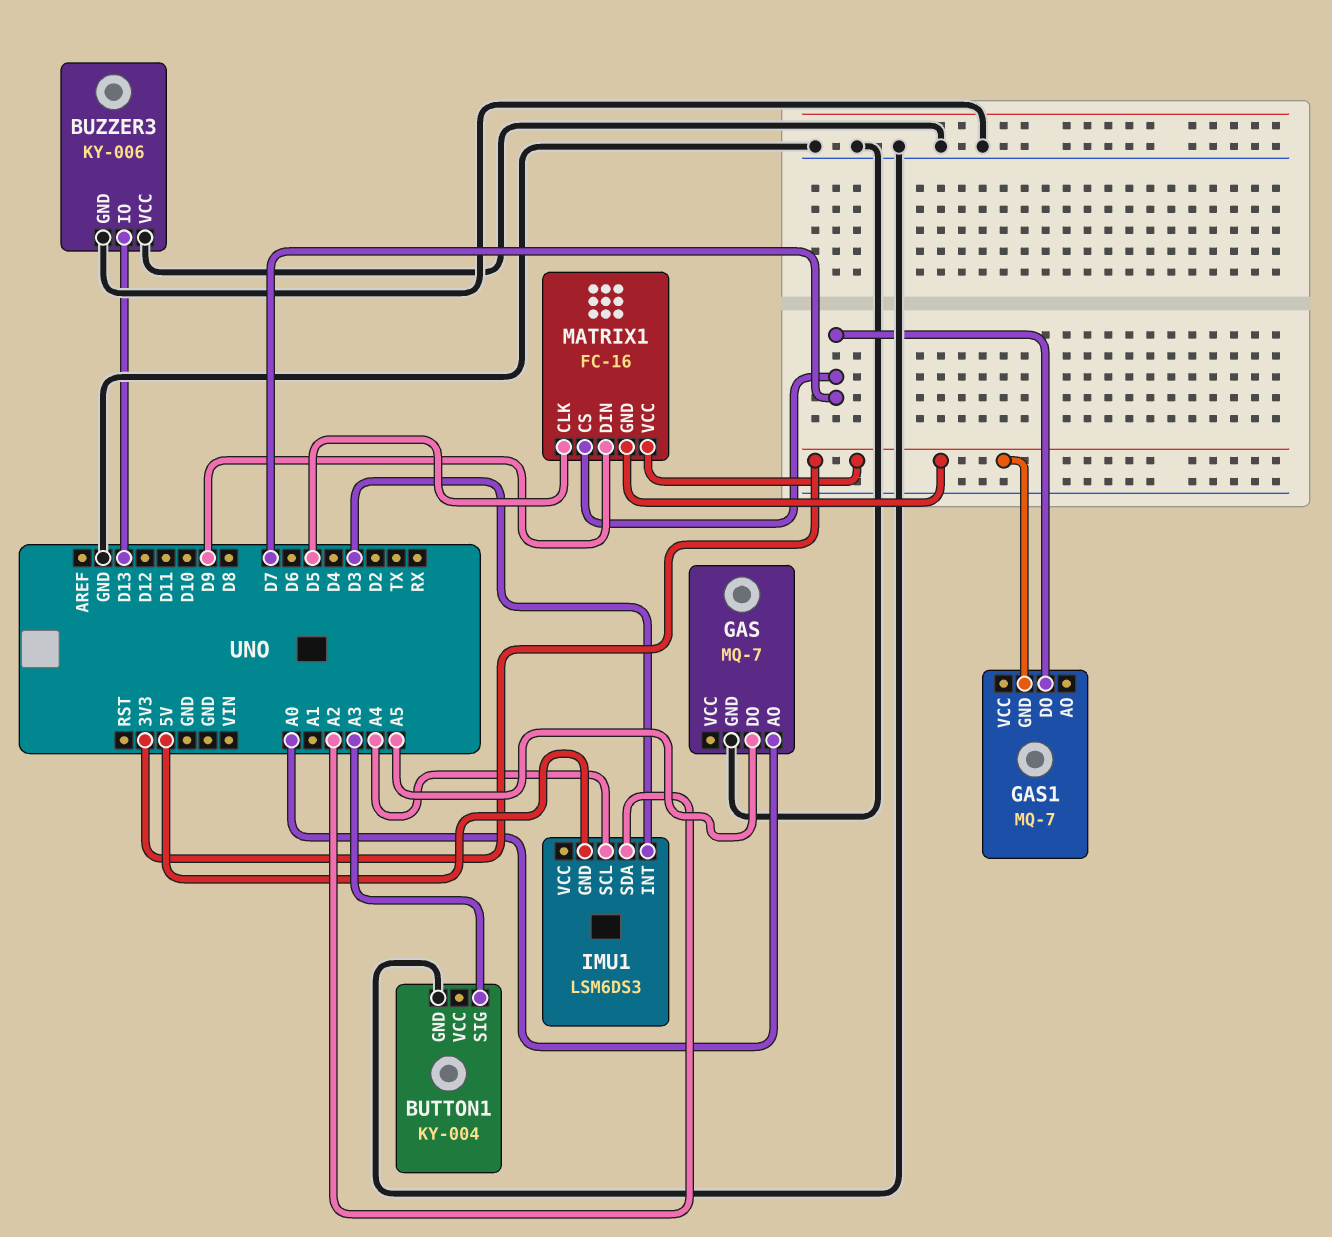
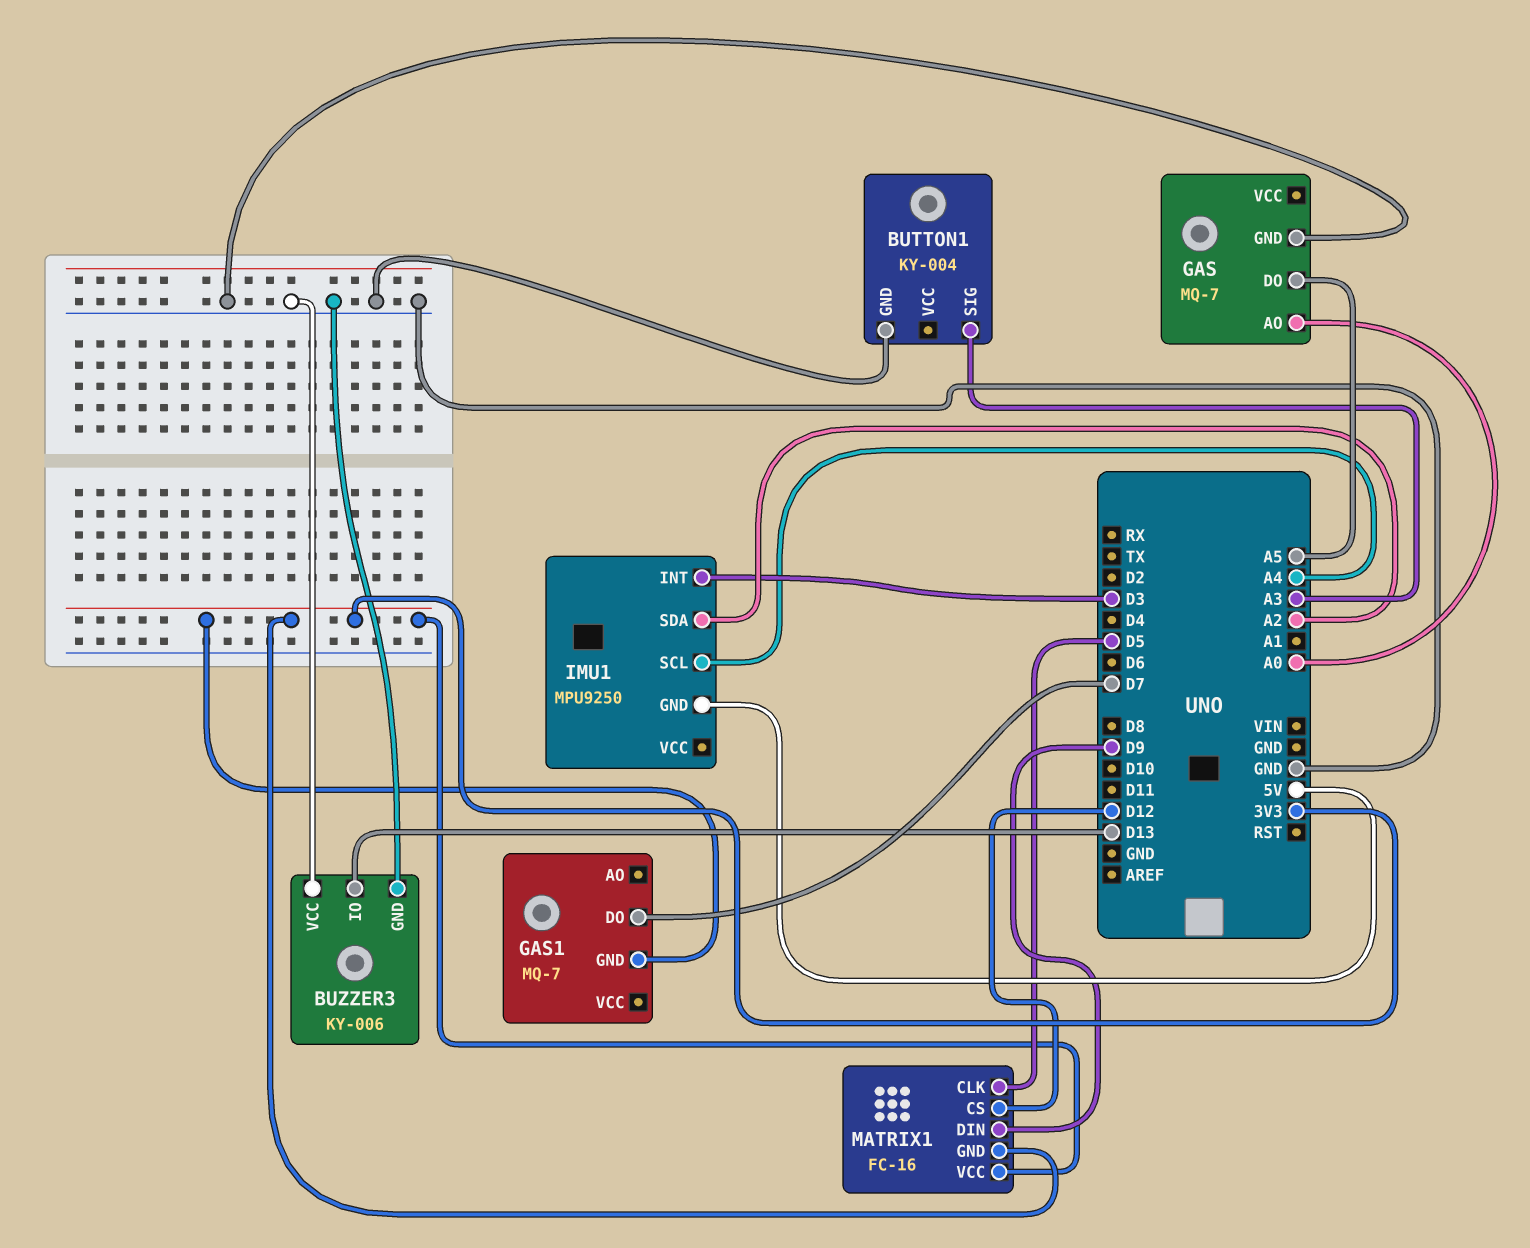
IMU1: LSM6DS3 -> MPU9250
MATRIX1 pin CS: D7 -> D12

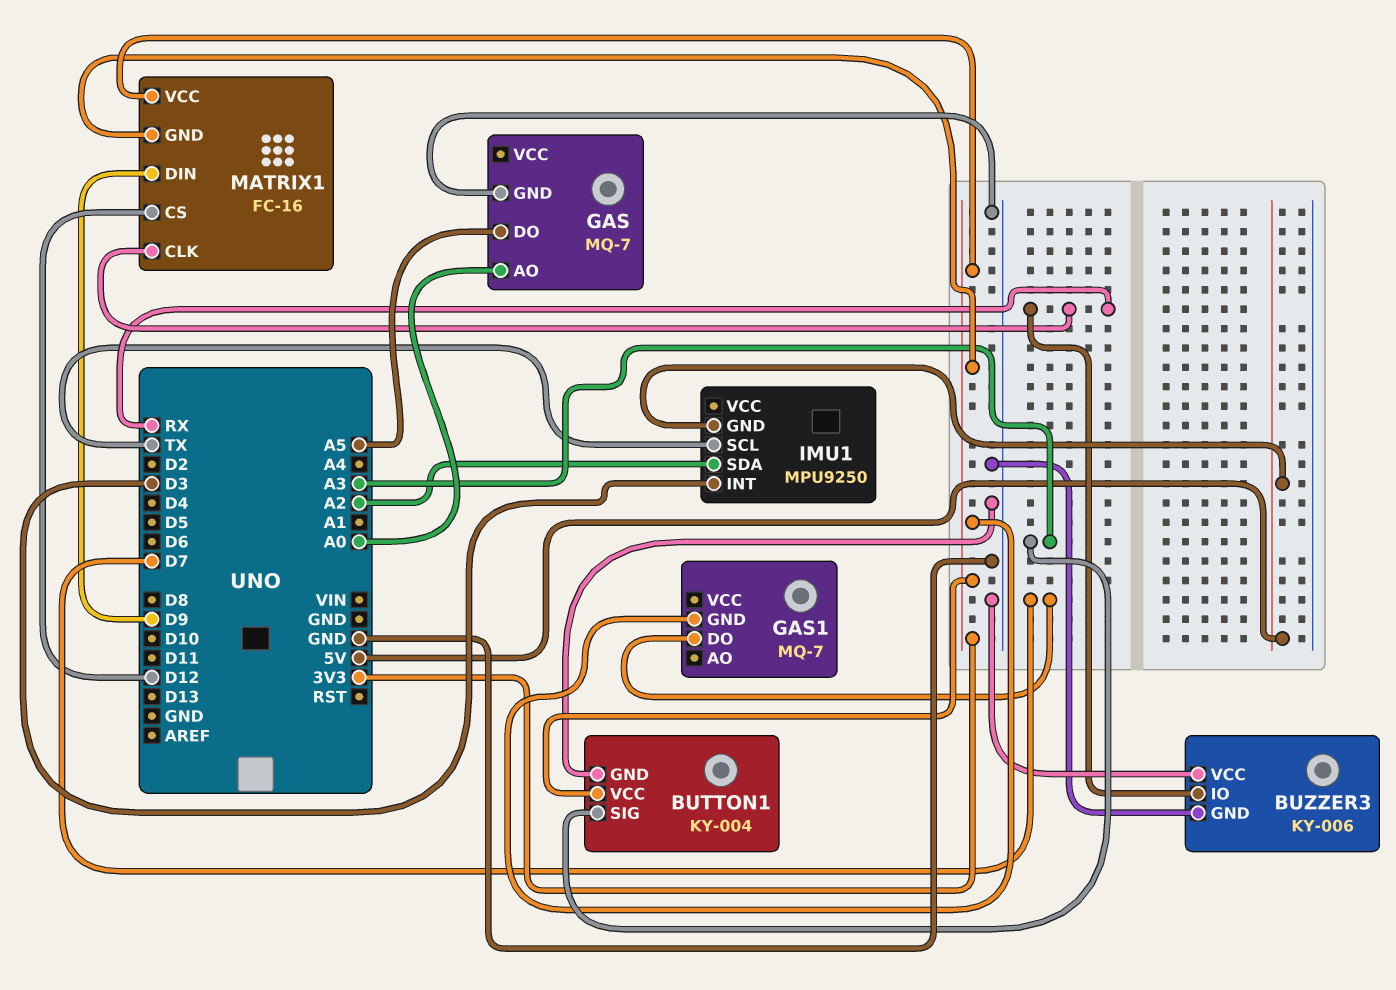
BUTTON1 pin VCC: none -> 3V3
BUZZER3 pin IO: D13 -> RX
IMU1 pin SCL: A4 -> TX
MATRIX1 pin CLK: D5 -> RX

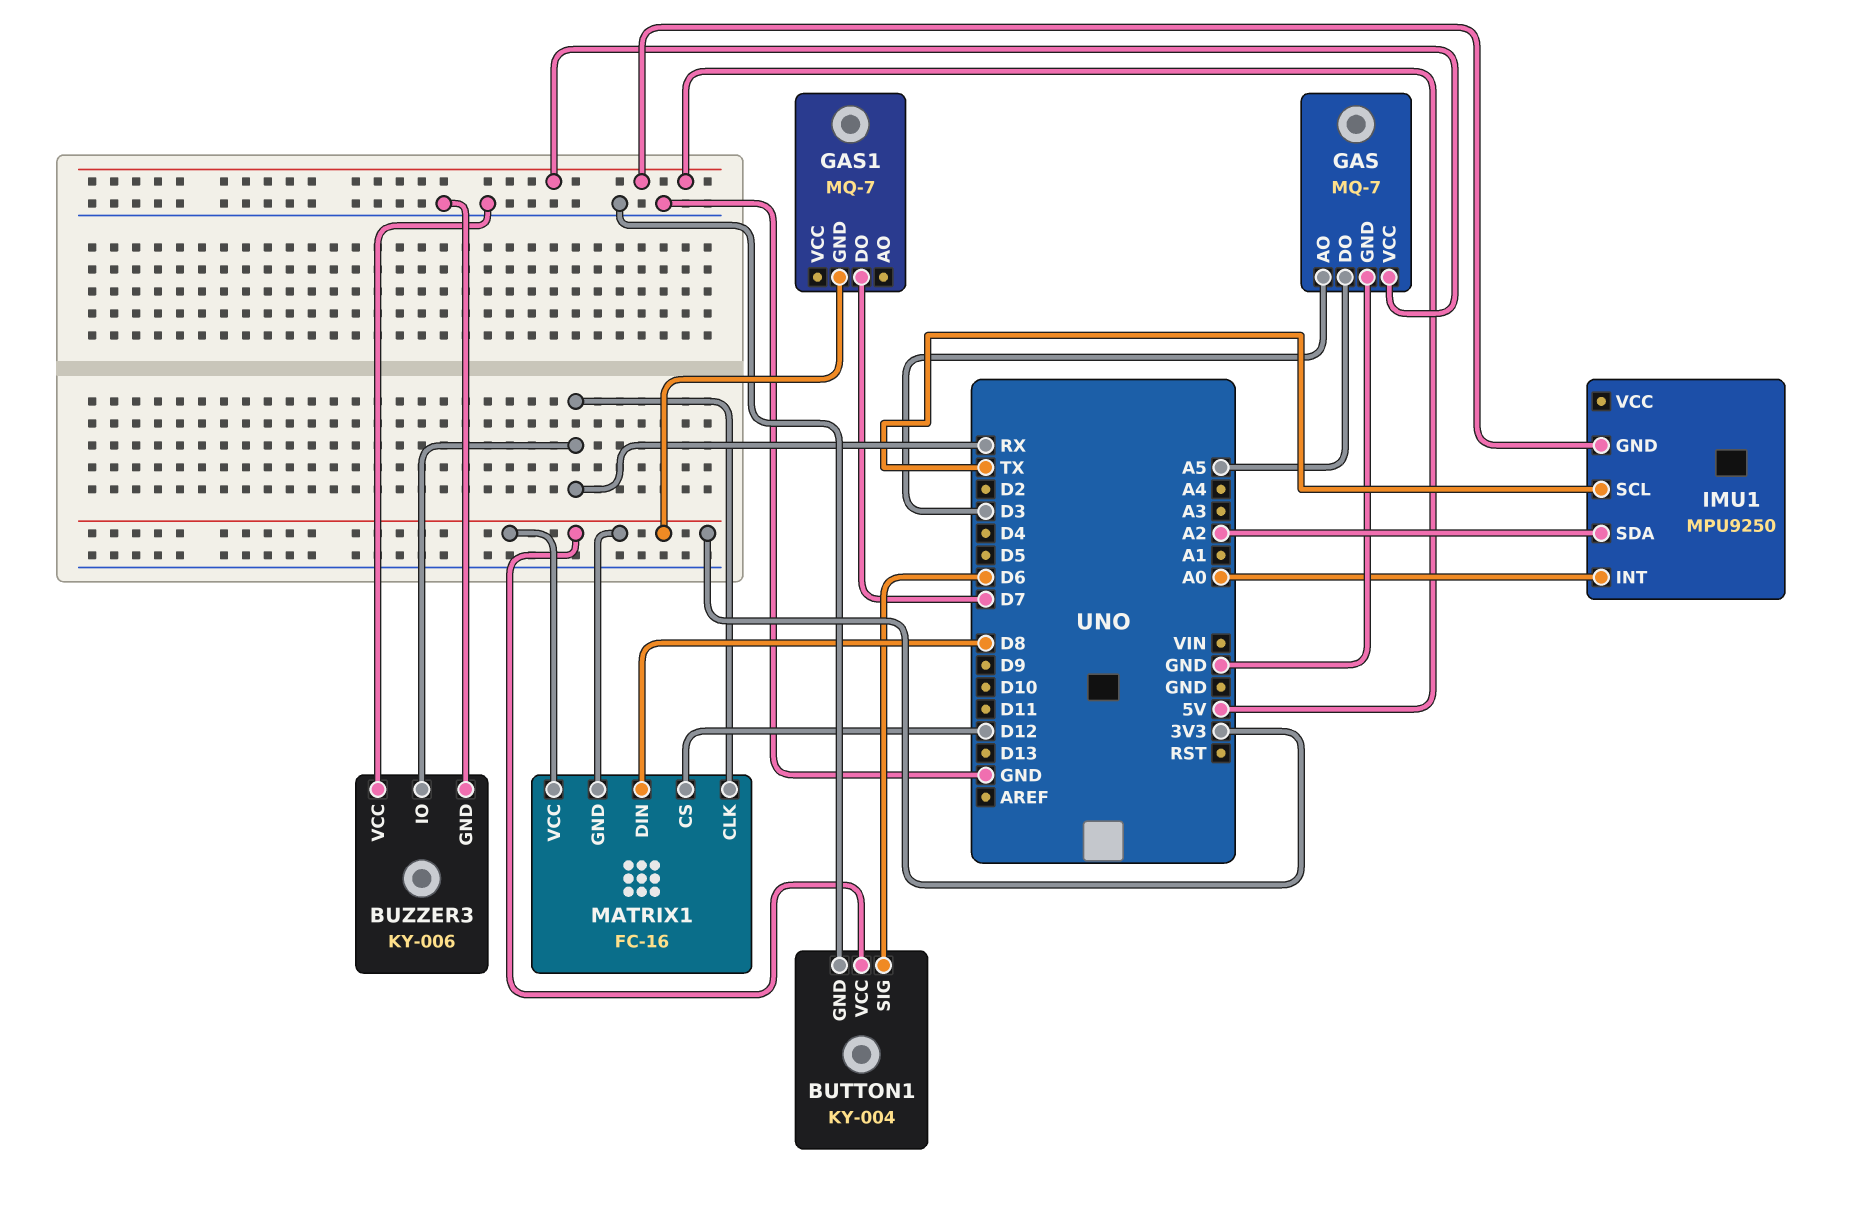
BUTTON1 pin SIG: A3 -> D6
GAS pin AO: A0 -> D3
GAS pin VCC: none -> 5V
IMU1 pin INT: D3 -> A0
MATRIX1 pin DIN: D9 -> D8

